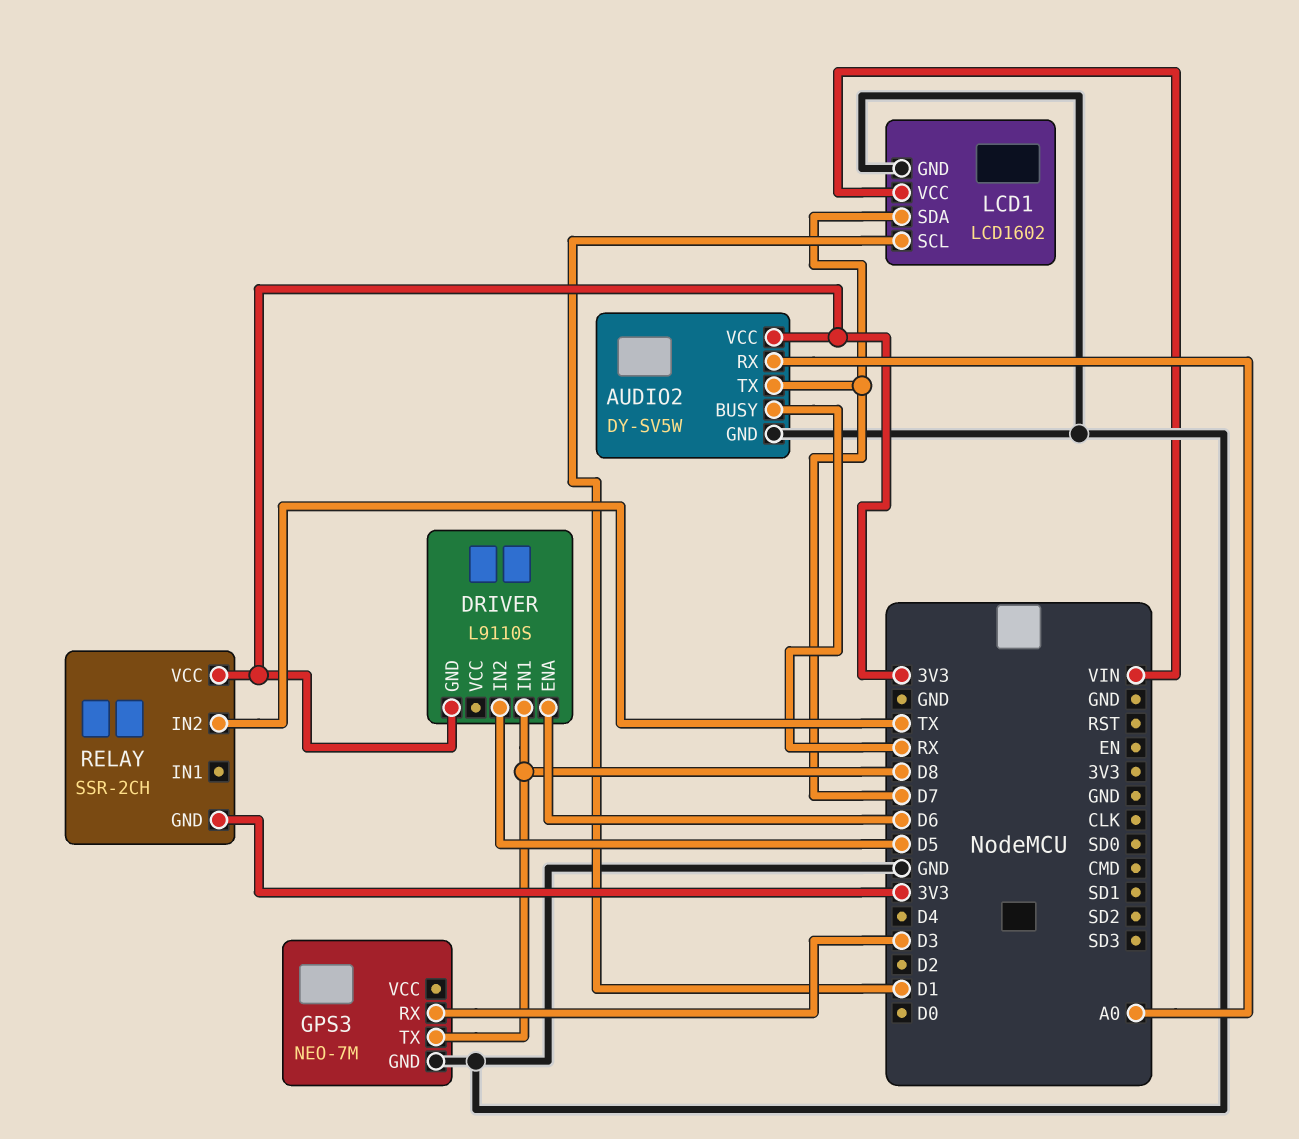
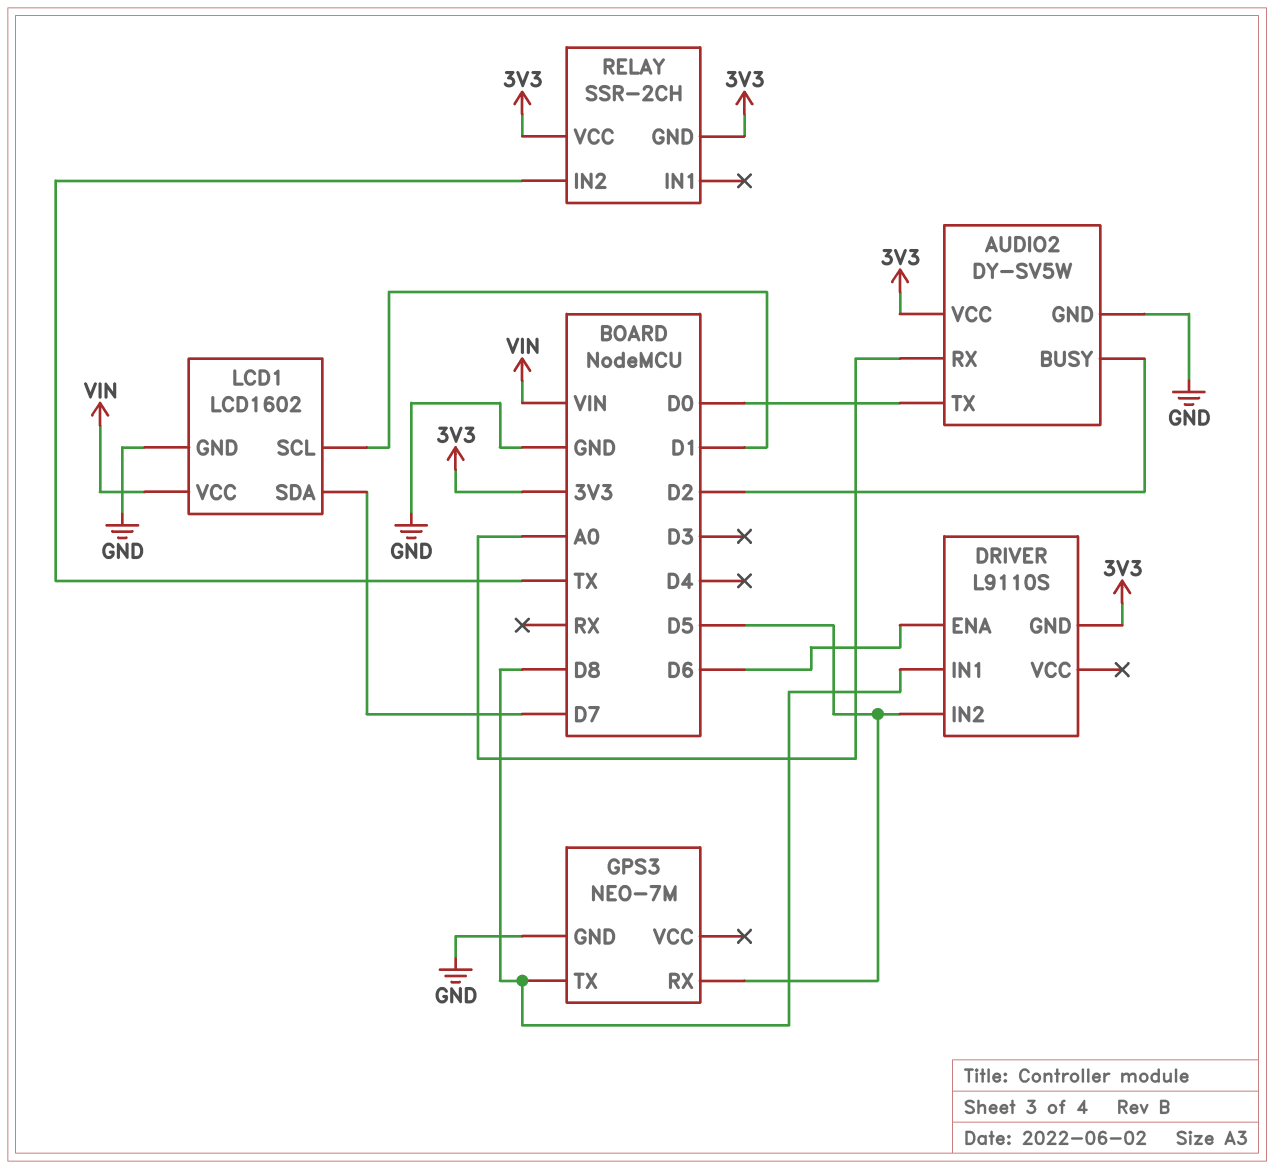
AUDIO2 pin BUSY: RX -> D2
AUDIO2 pin TX: D7 -> D0
GPS3 pin RX: D3 -> D5

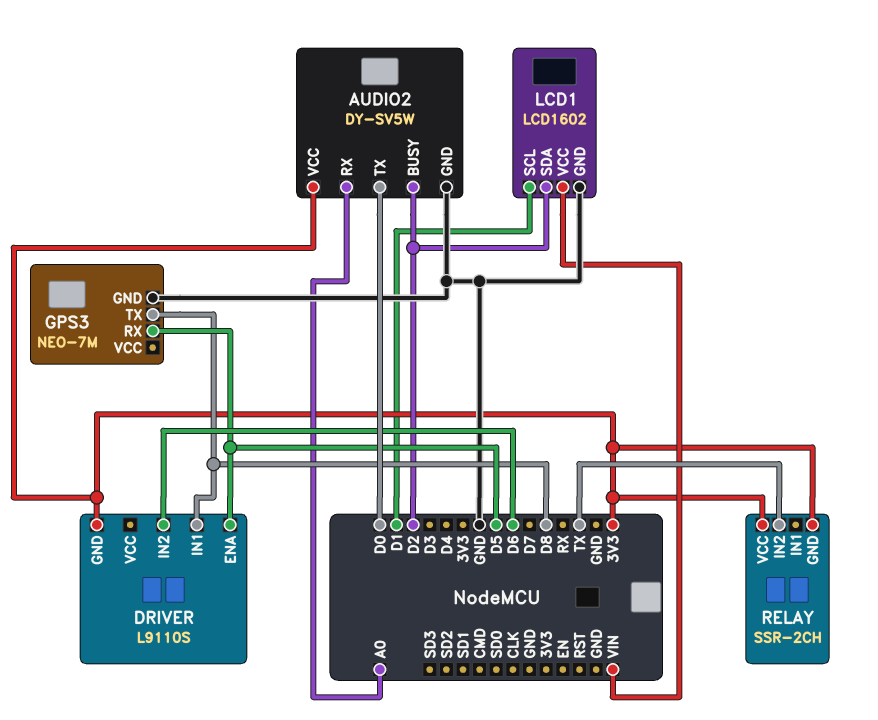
DRIVER pin ENA: D6 -> D5
DRIVER pin IN2: D5 -> D6
LCD1 pin SDA: D7 -> D2

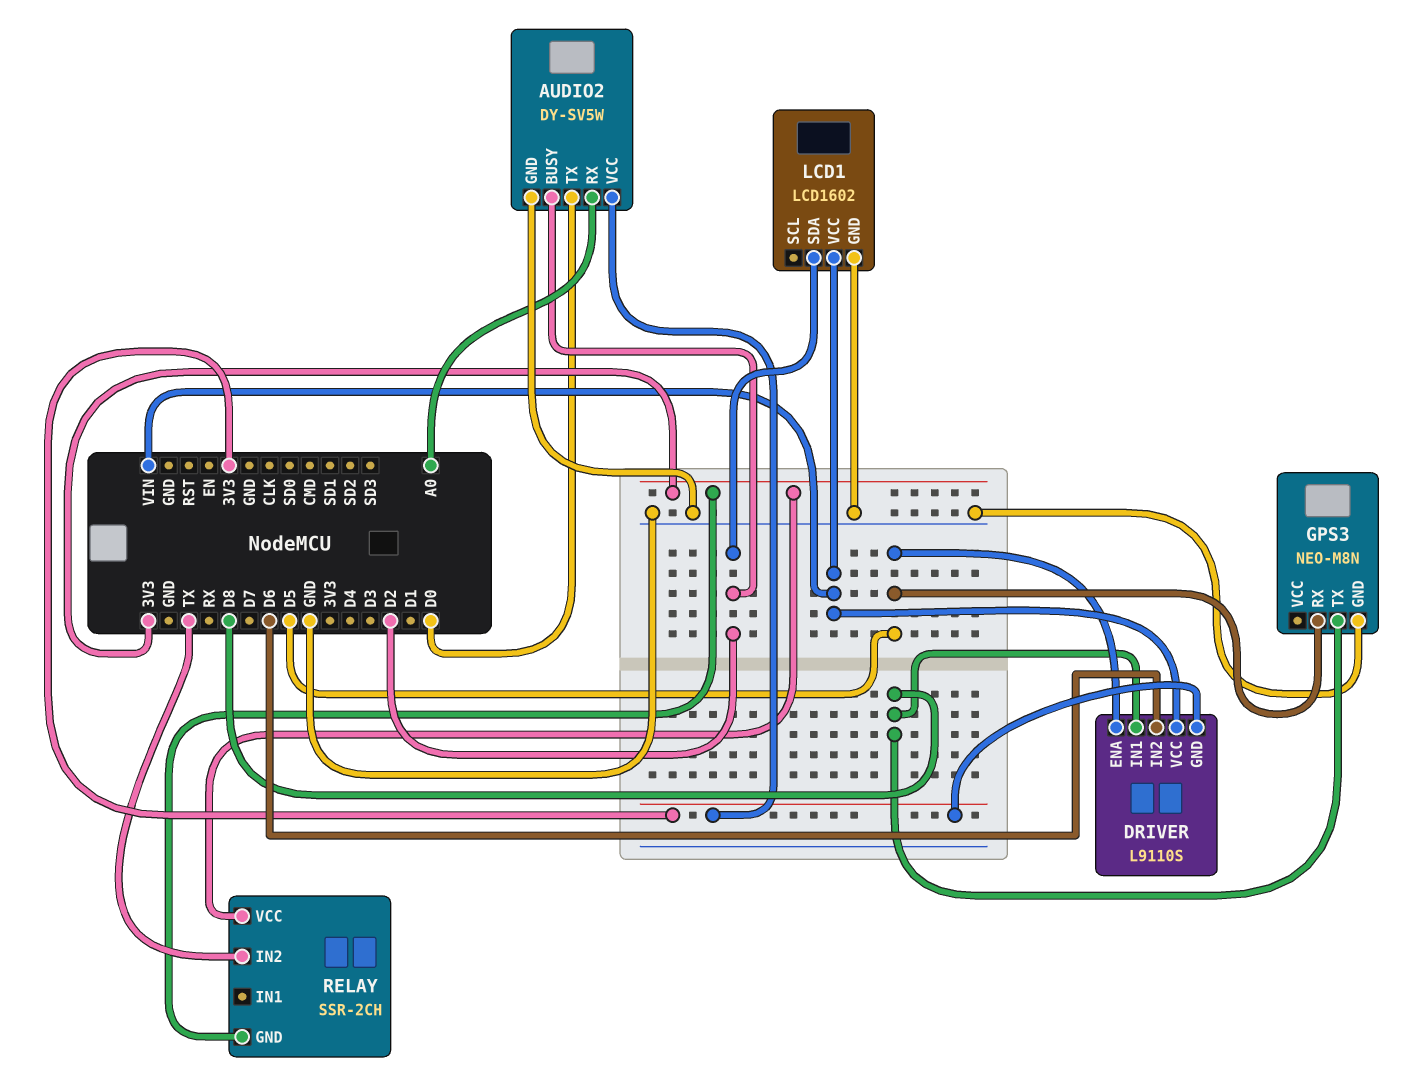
DRIVER pin VCC: none -> VIN
GPS3: NEO-7M -> NEO-M8N
LCD1 pin SCL: D1 -> none

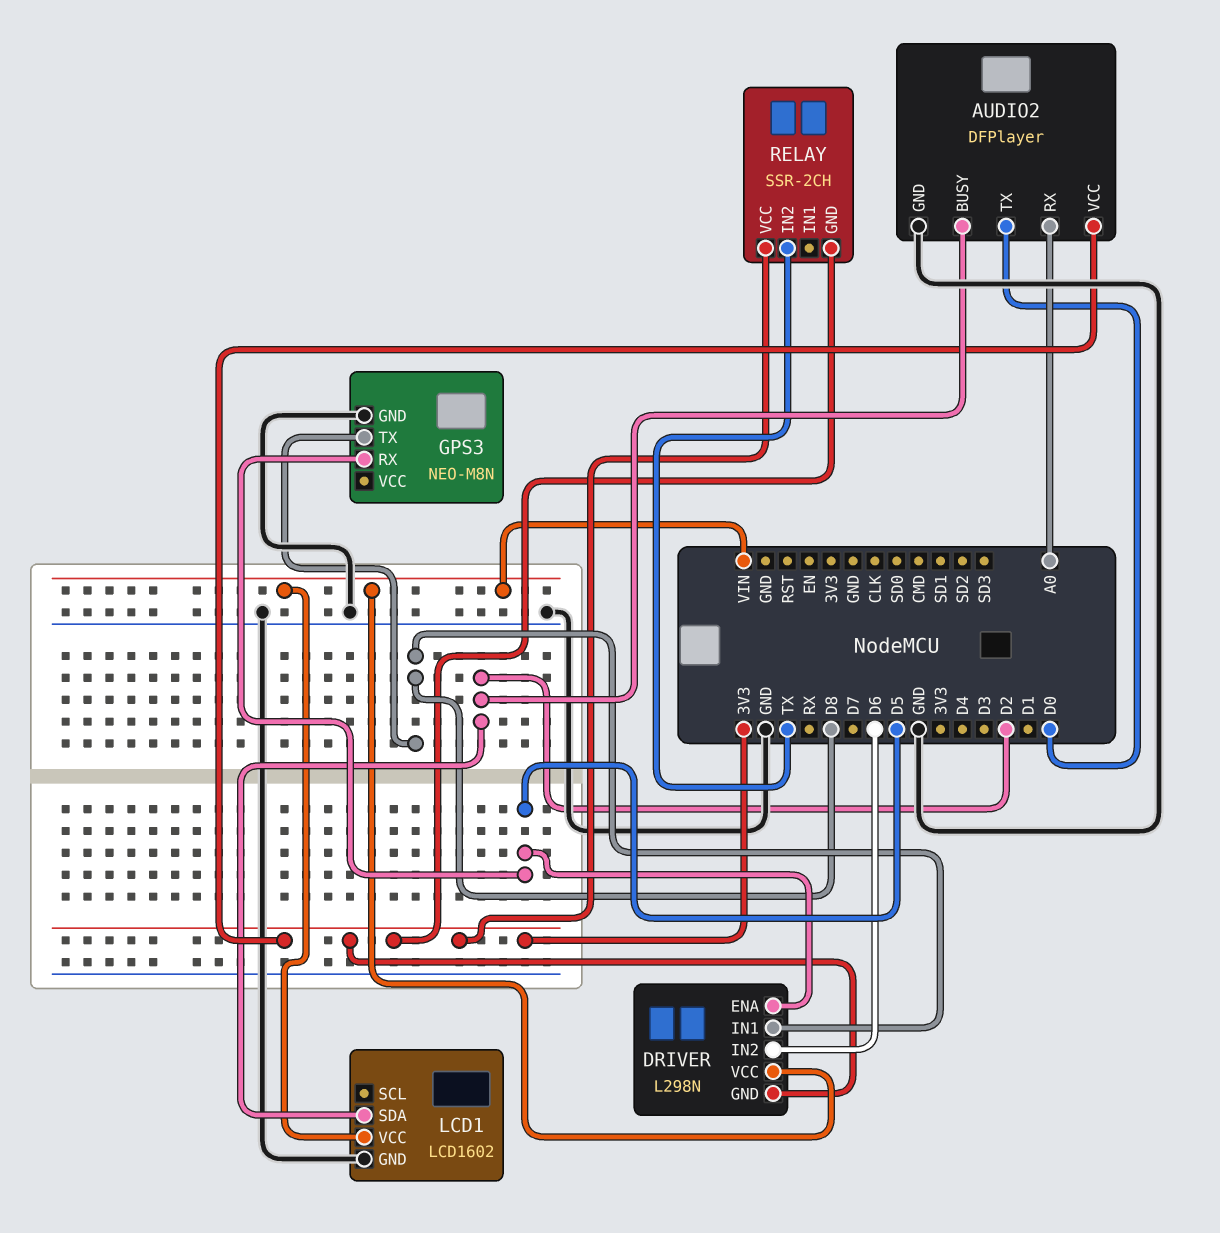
AUDIO2: DY-SV5W -> DFPlayer
DRIVER: L9110S -> L298N

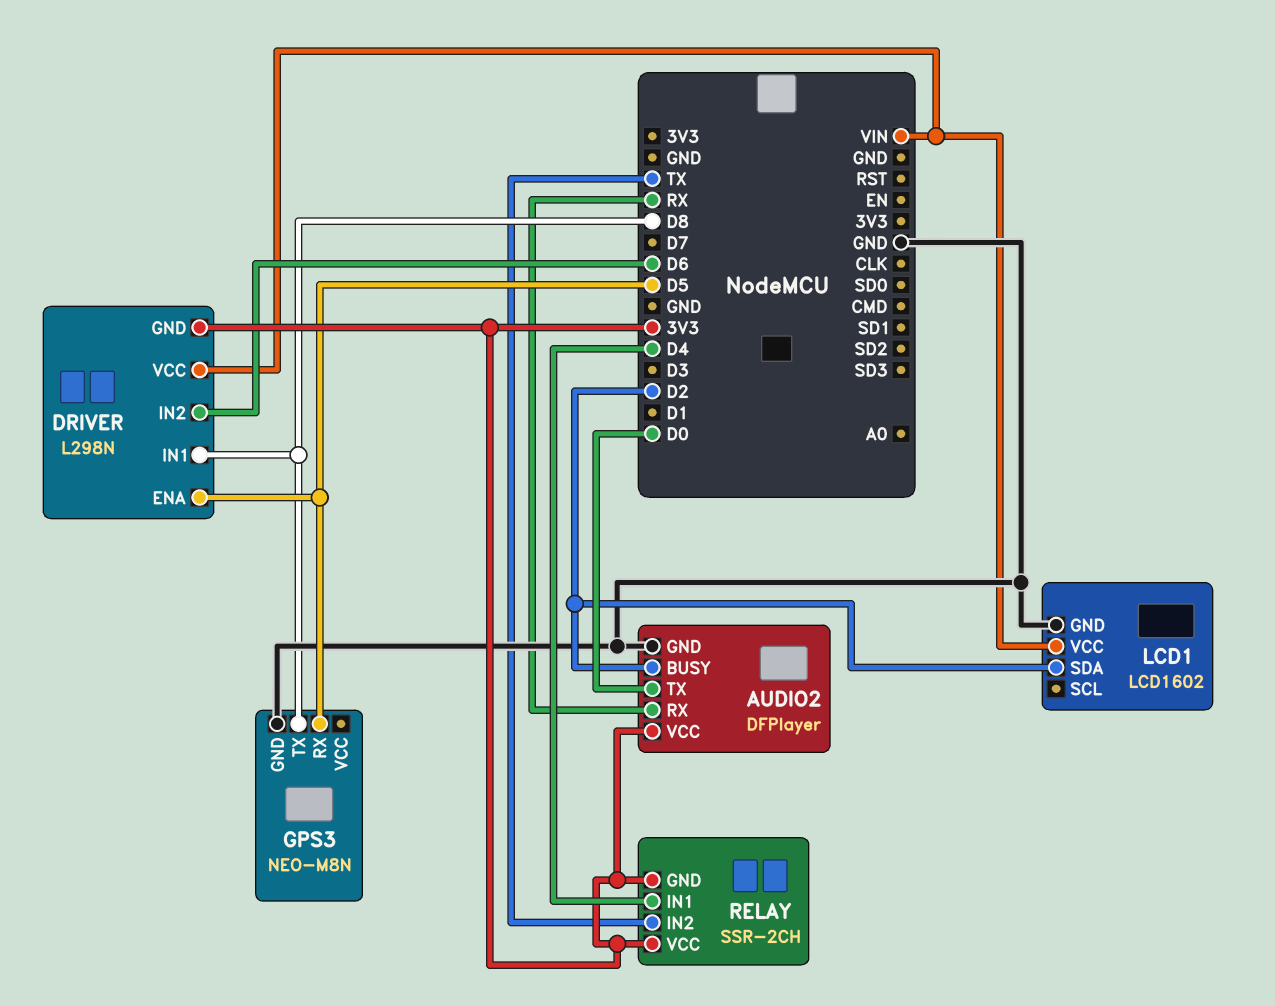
AUDIO2 pin RX: A0 -> RX
RELAY pin IN1: none -> D4

